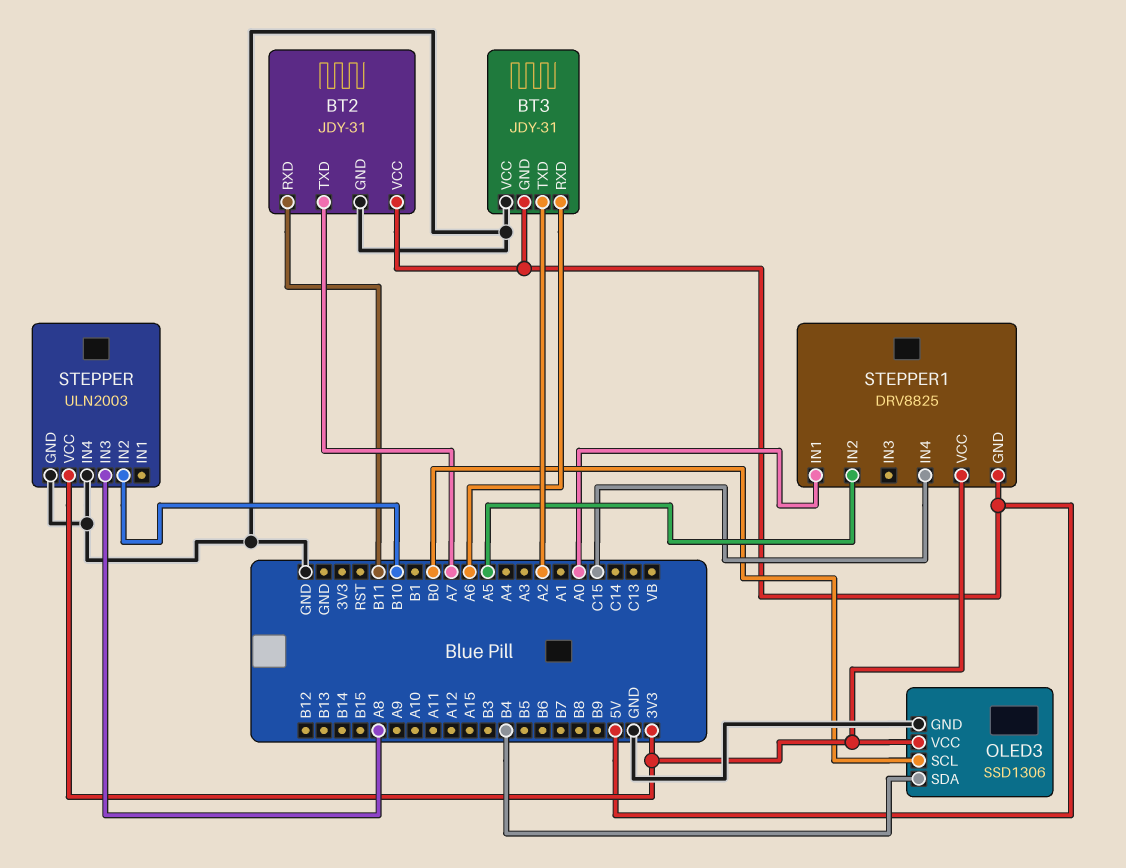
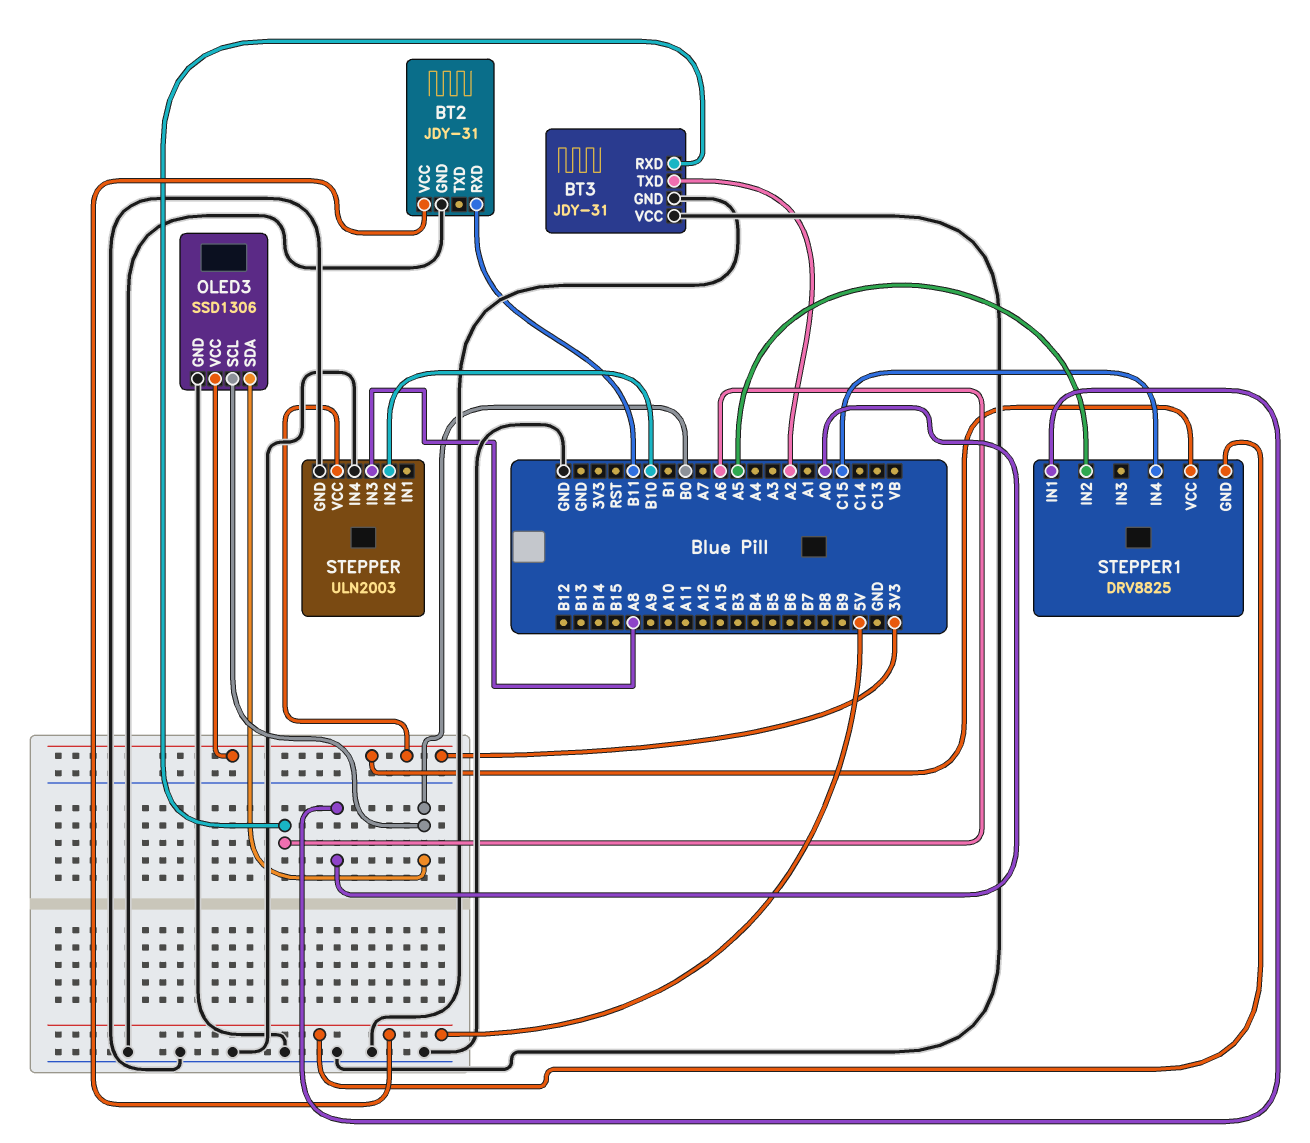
BT2 pin TXD: A7 -> none
BT3 pin GND: 5V -> GND
OLED3 pin SDA: B4 -> B0

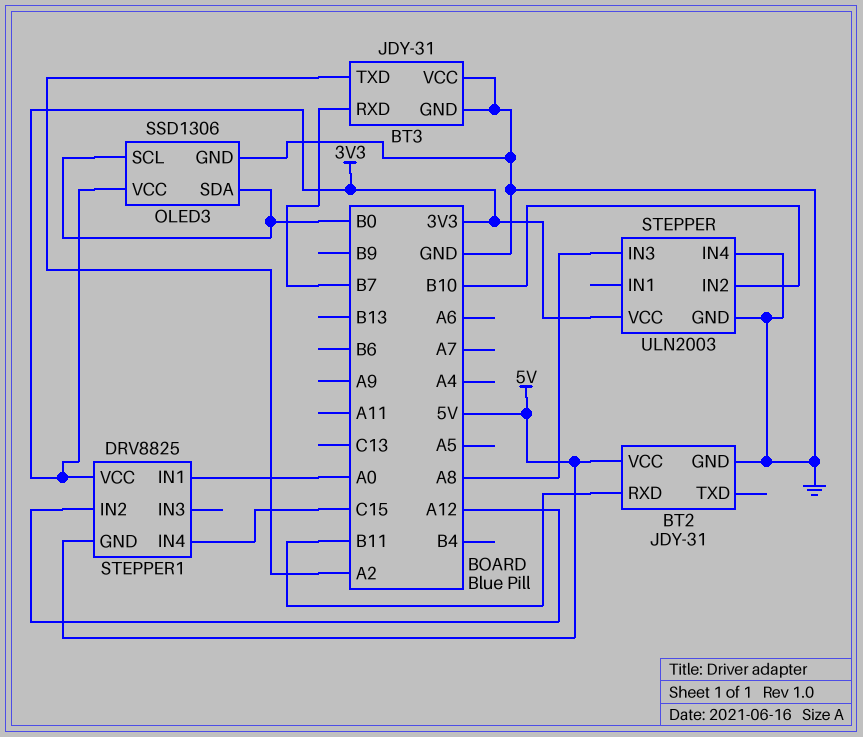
BT3 pin RXD: A6 -> B7
STEPPER1 pin IN2: A5 -> A12

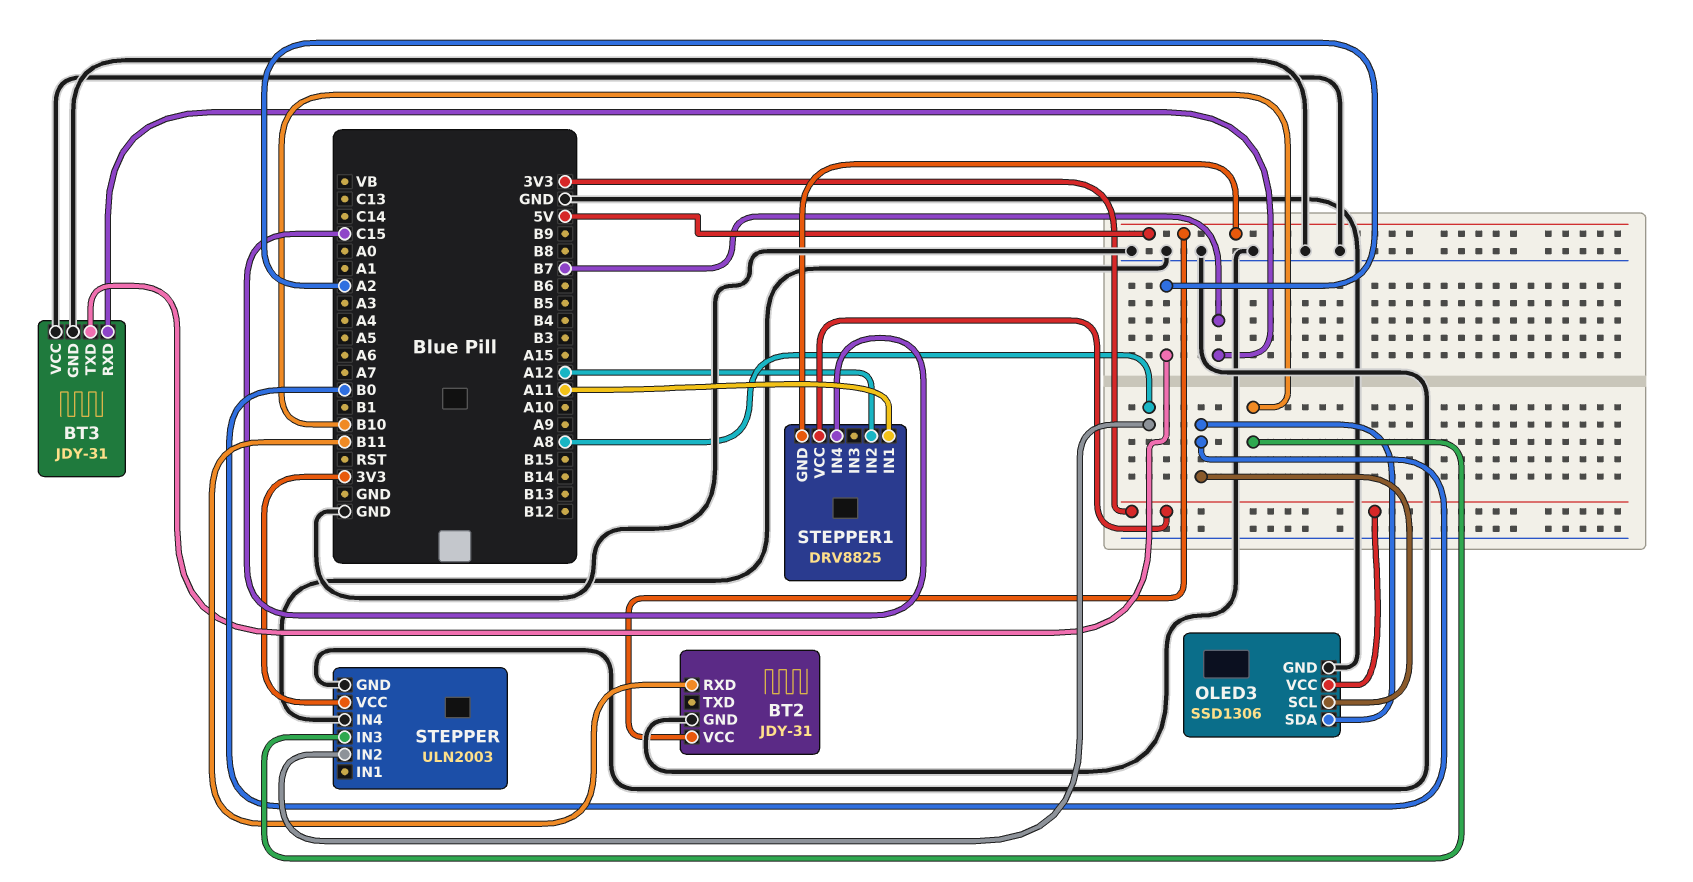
STEPPER pin IN2: B10 -> A8
STEPPER pin IN3: A8 -> B10
STEPPER1 pin IN1: A0 -> A11

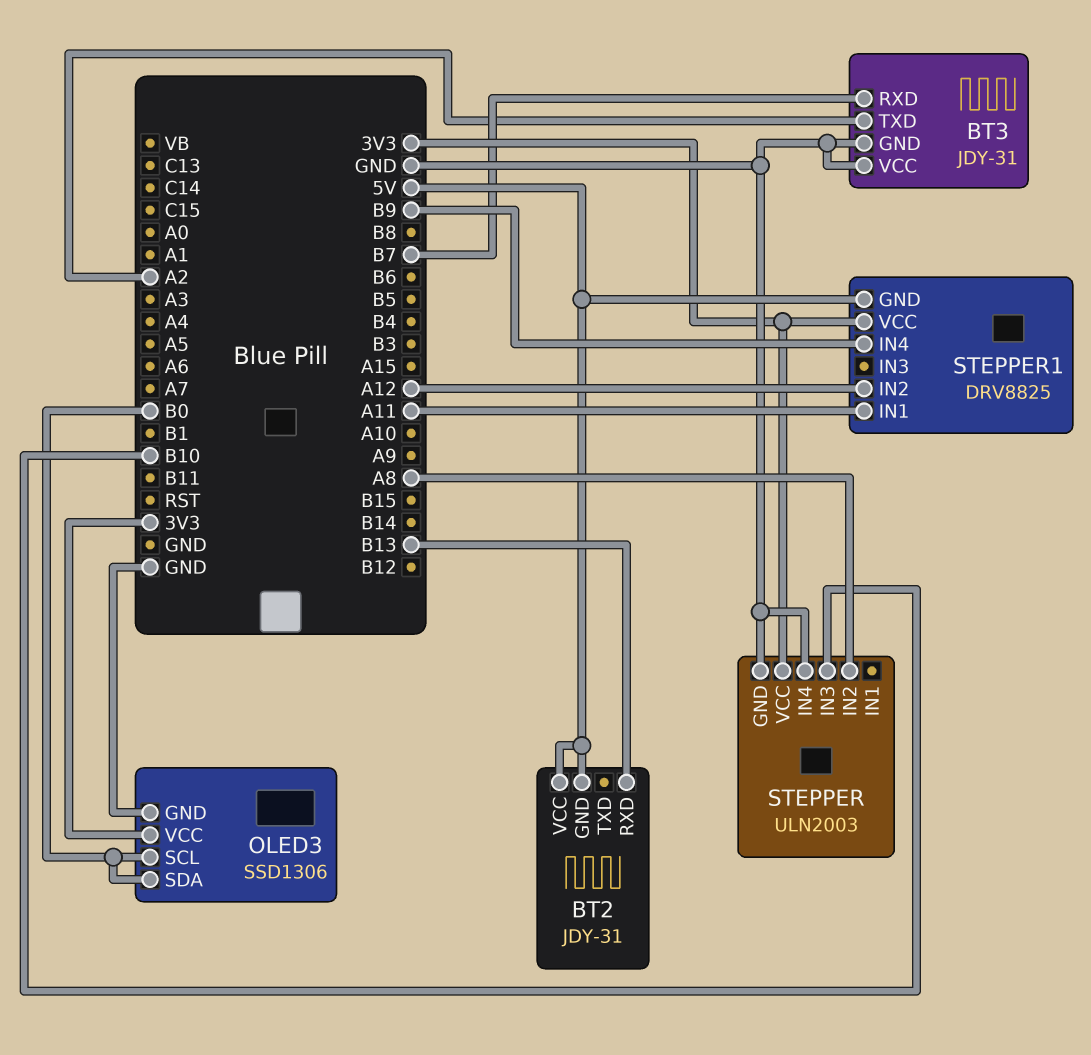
BT2 pin GND: GND -> 5V
BT2 pin RXD: B11 -> B13
STEPPER1 pin IN4: C15 -> B9

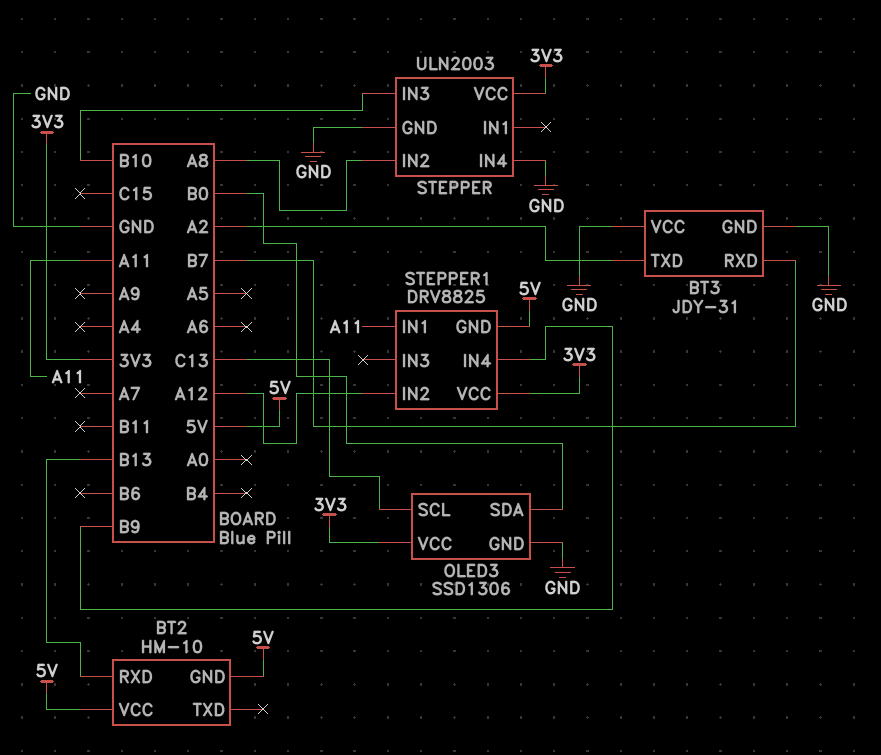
BT2: JDY-31 -> HM-10
OLED3 pin SCL: B0 -> C13

